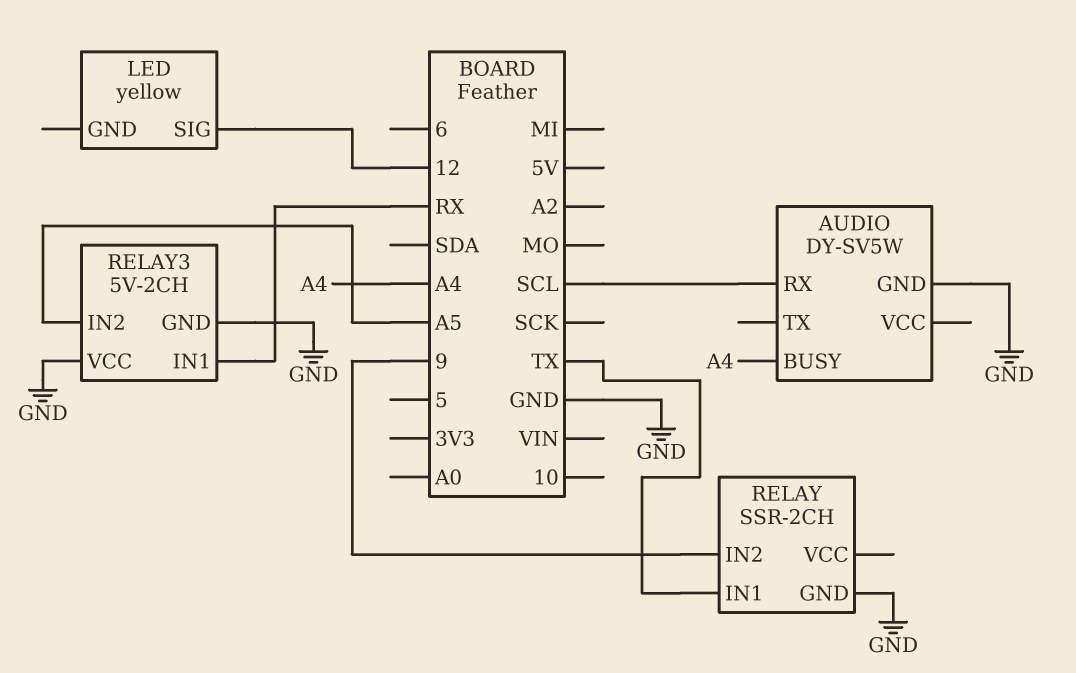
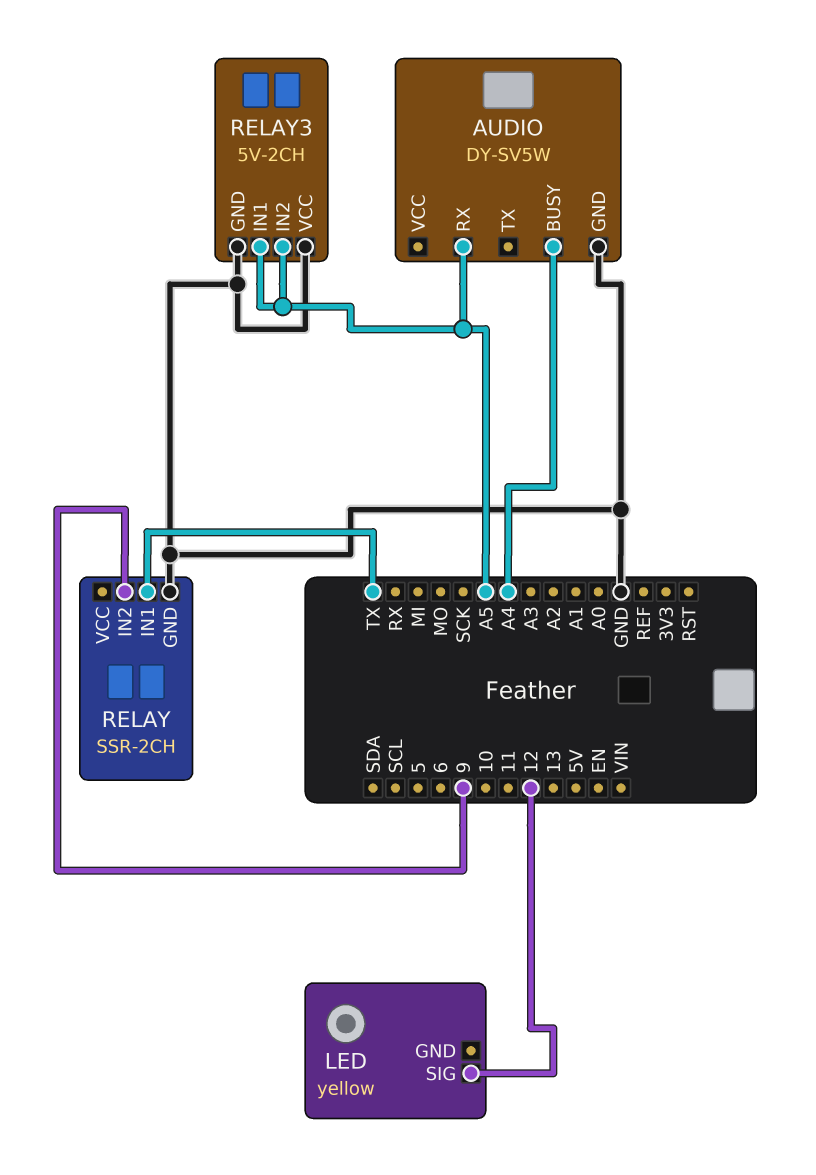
AUDIO pin RX: SCL -> A5
RELAY3 pin IN1: RX -> A5

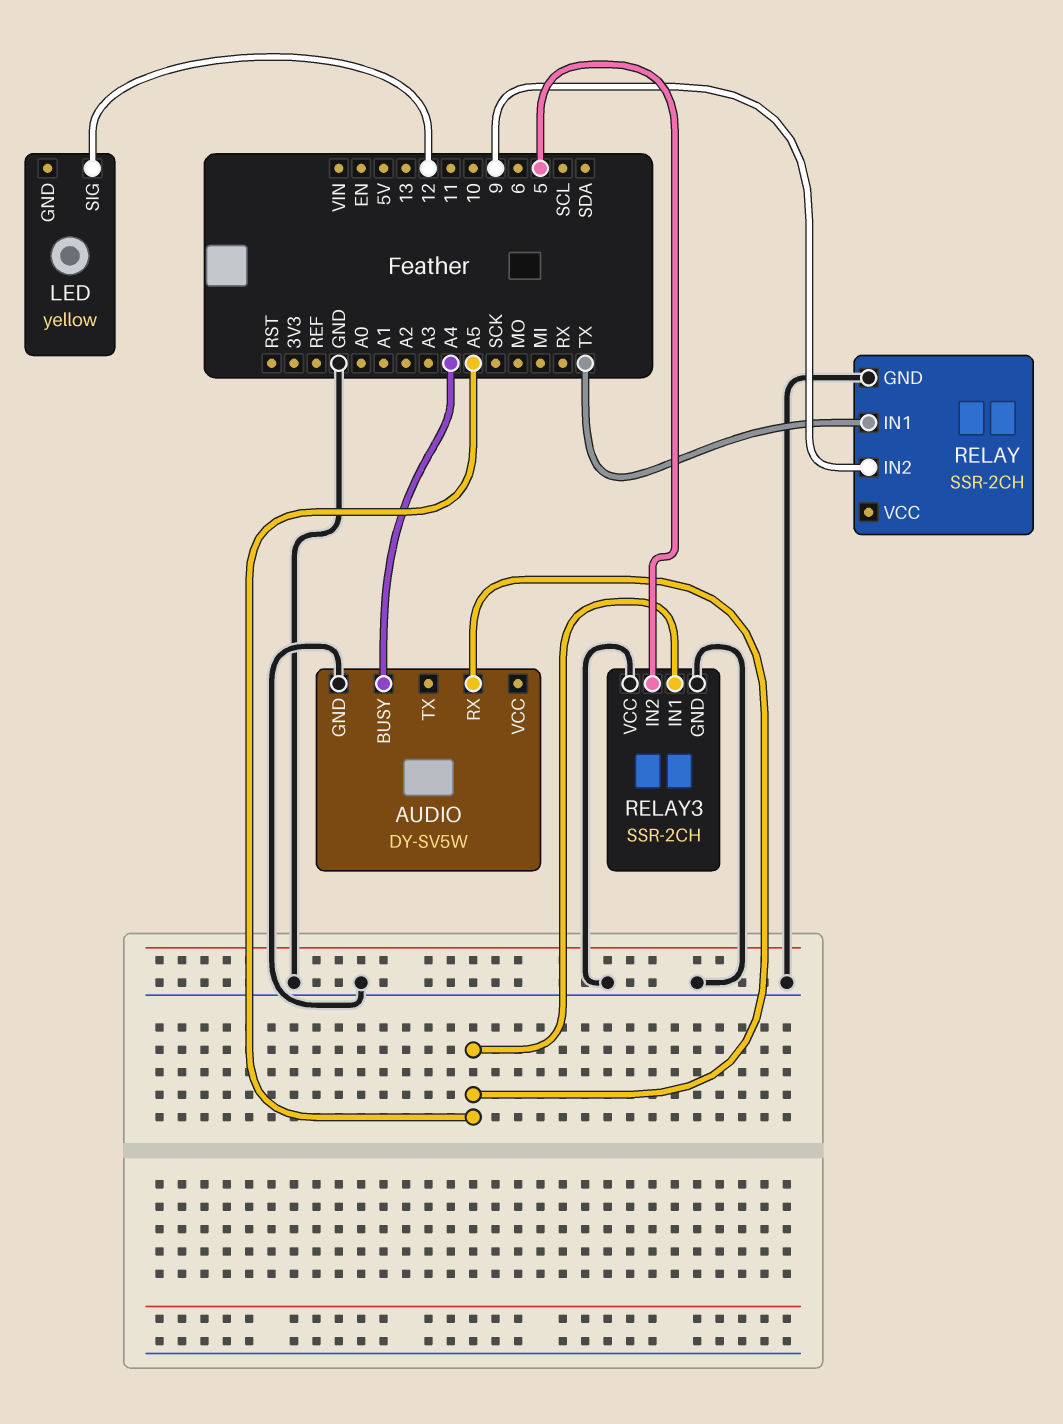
RELAY3: 5V-2CH -> SSR-2CH
RELAY3 pin IN2: A5 -> 5

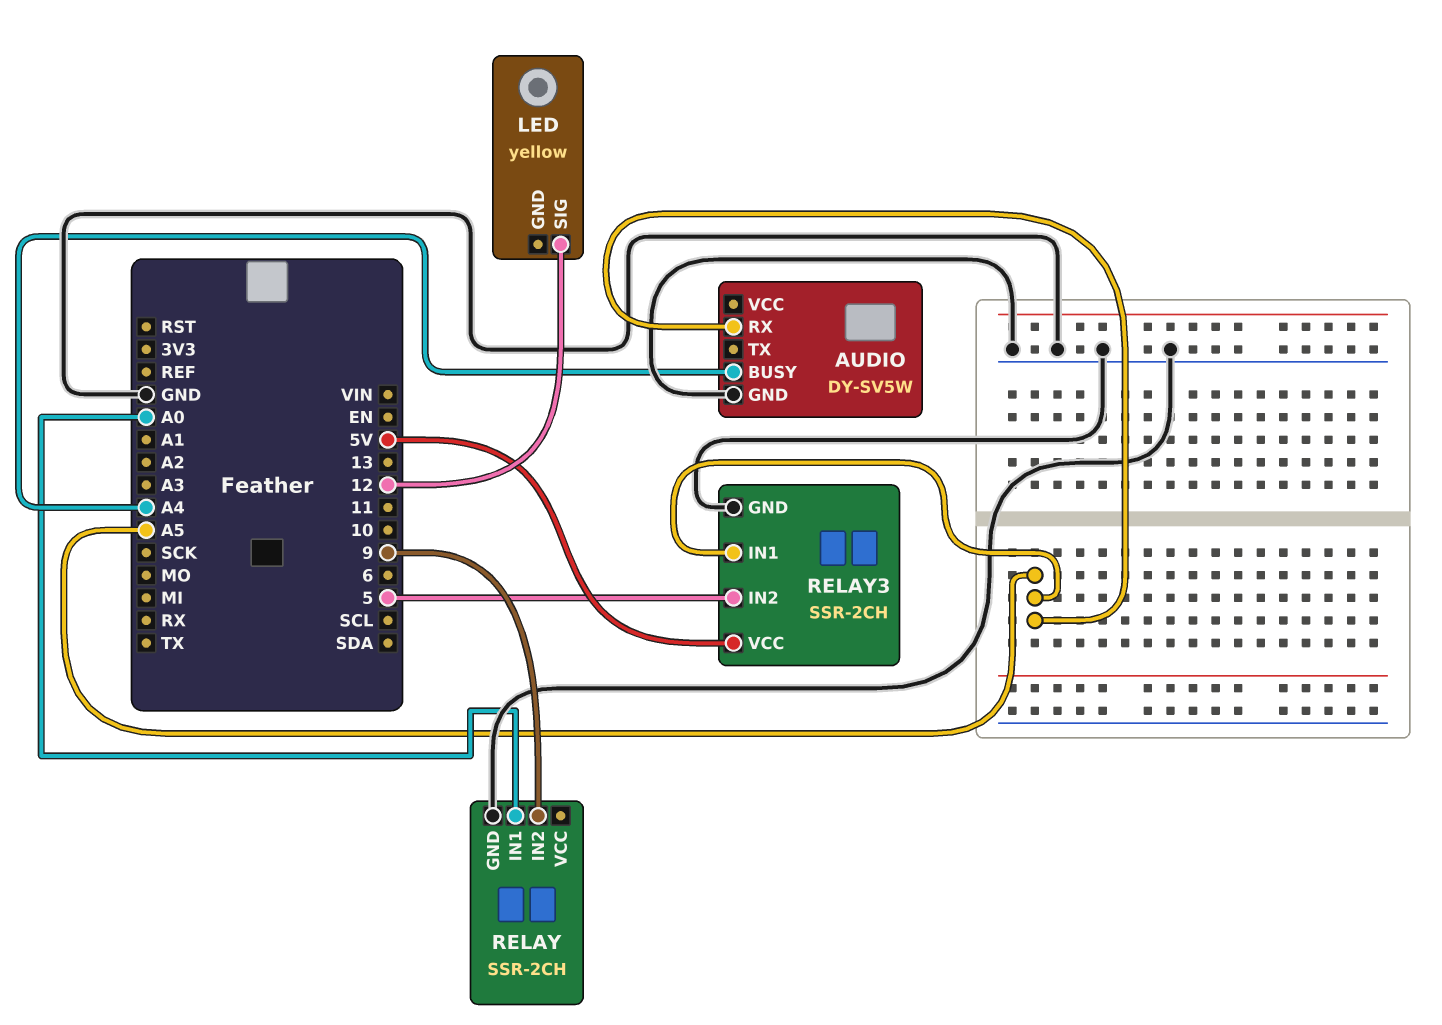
RELAY pin IN1: TX -> A0
RELAY3 pin VCC: GND -> 5V

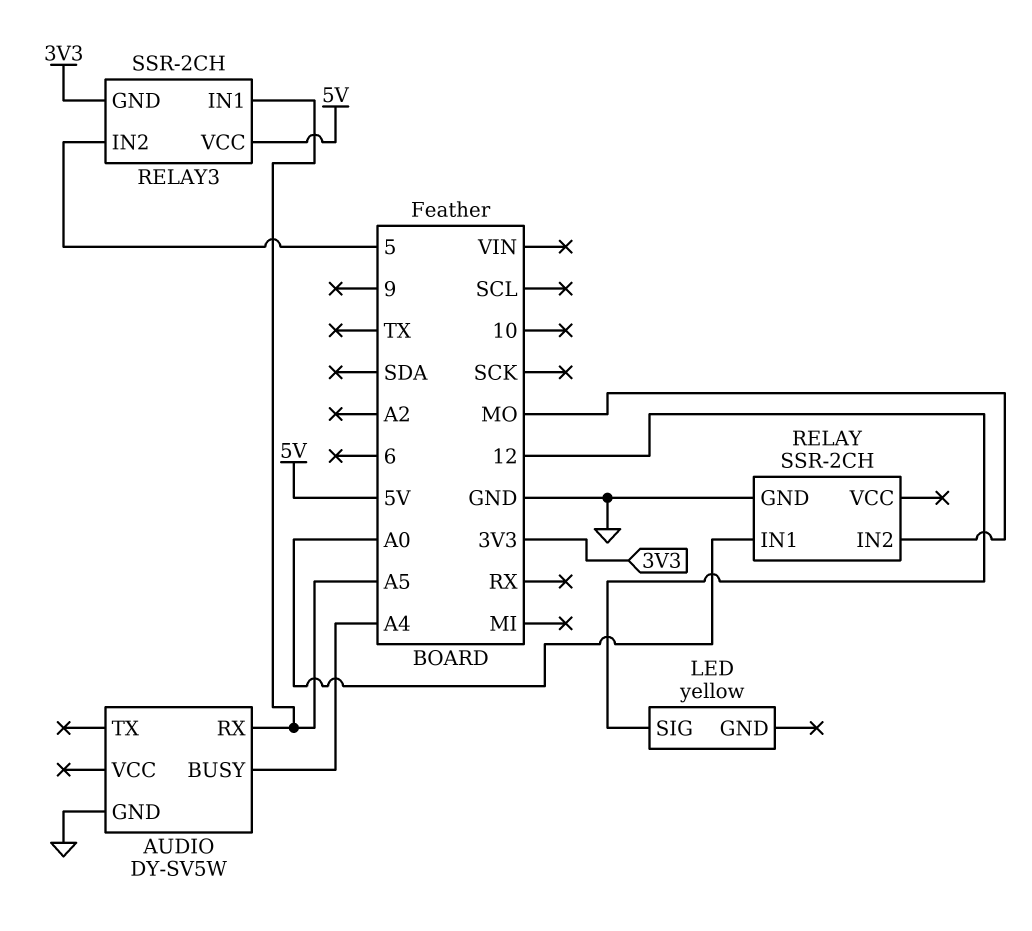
RELAY pin IN2: 9 -> MO
RELAY3 pin GND: GND -> 3V3

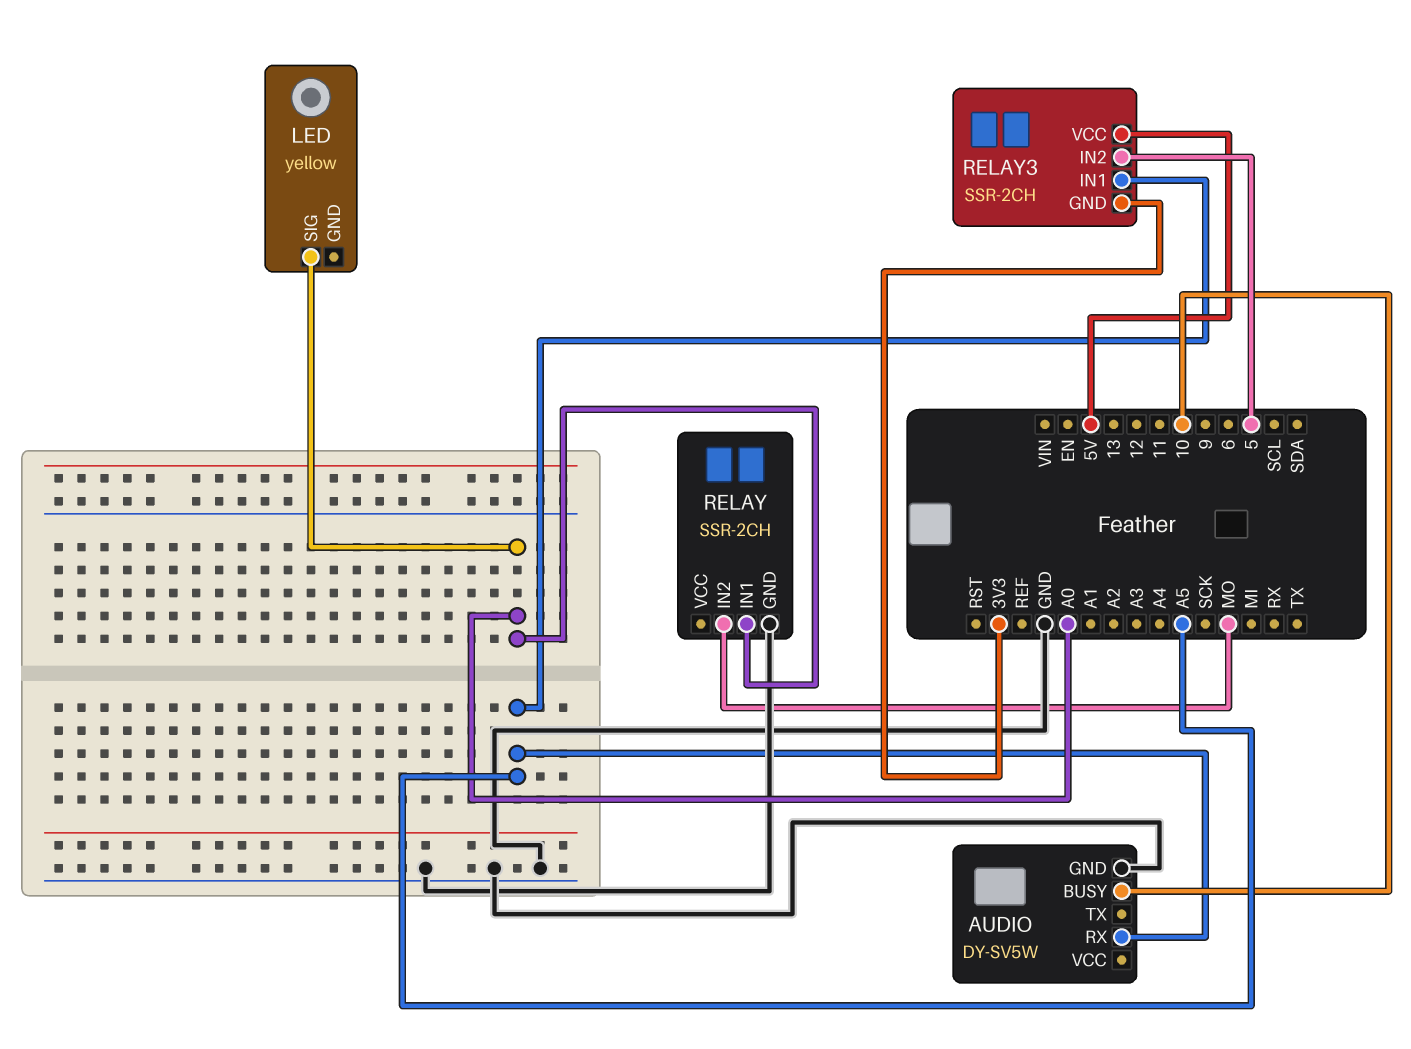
AUDIO pin BUSY: A4 -> 10
LED pin SIG: 12 -> A0

